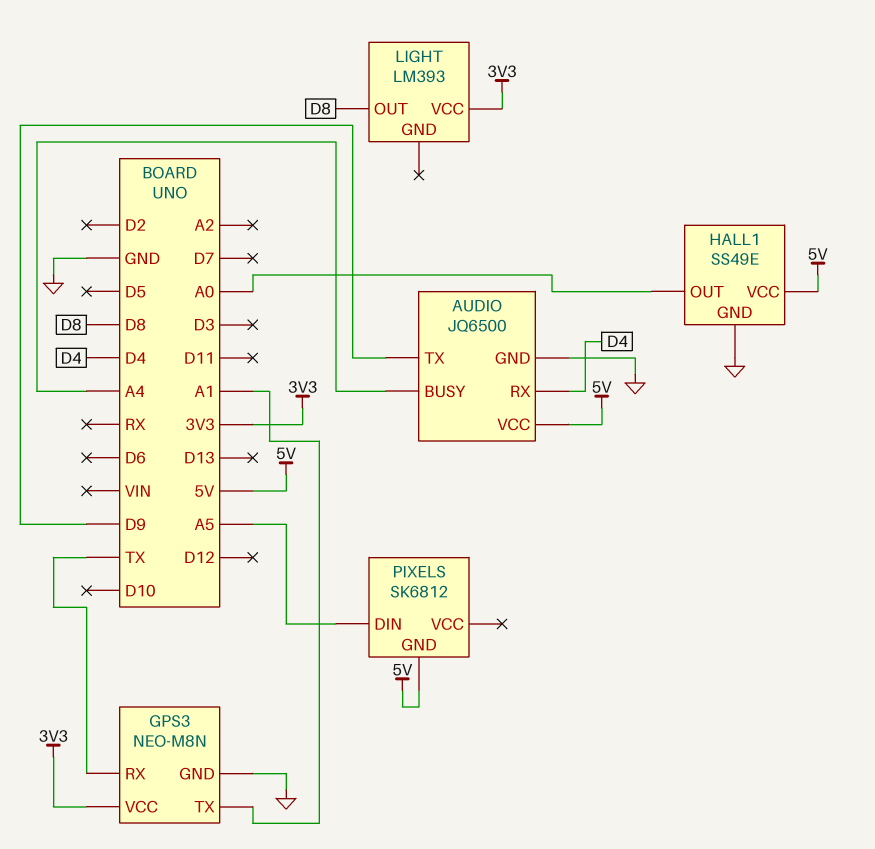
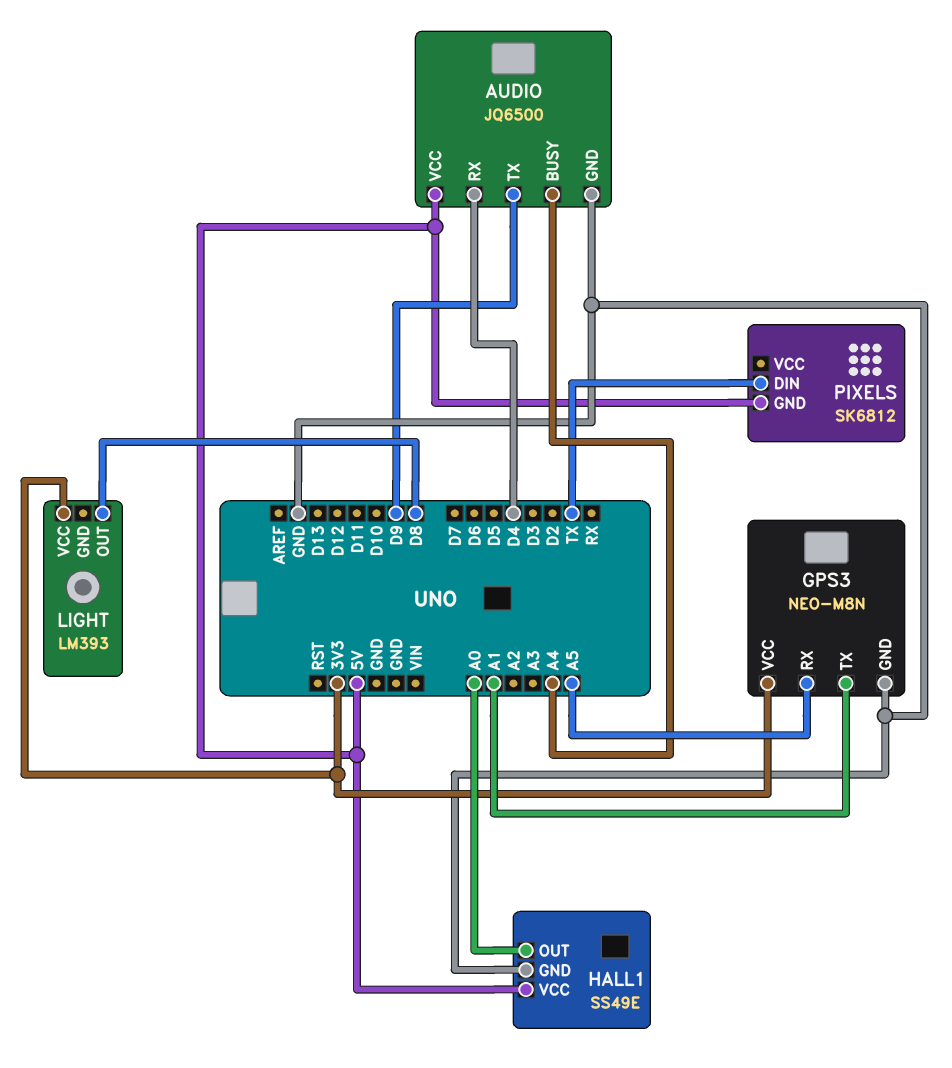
GPS3 pin RX: TX -> A5
PIXELS pin DIN: A5 -> TX

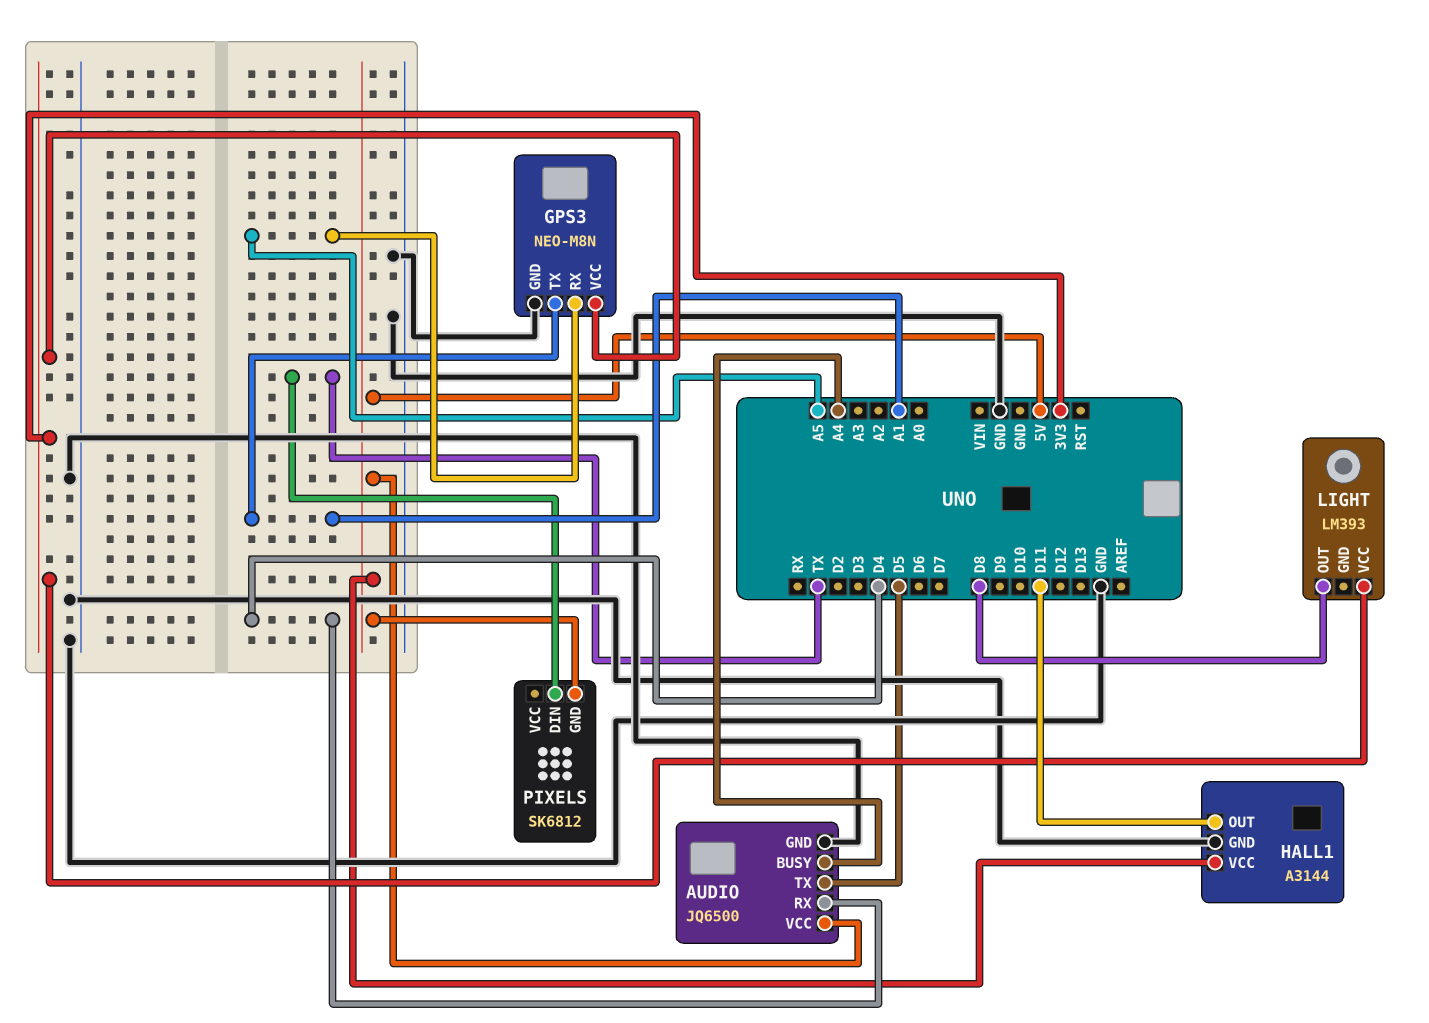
AUDIO pin TX: D9 -> D5
HALL1: SS49E -> A3144
HALL1 pin OUT: A0 -> D11

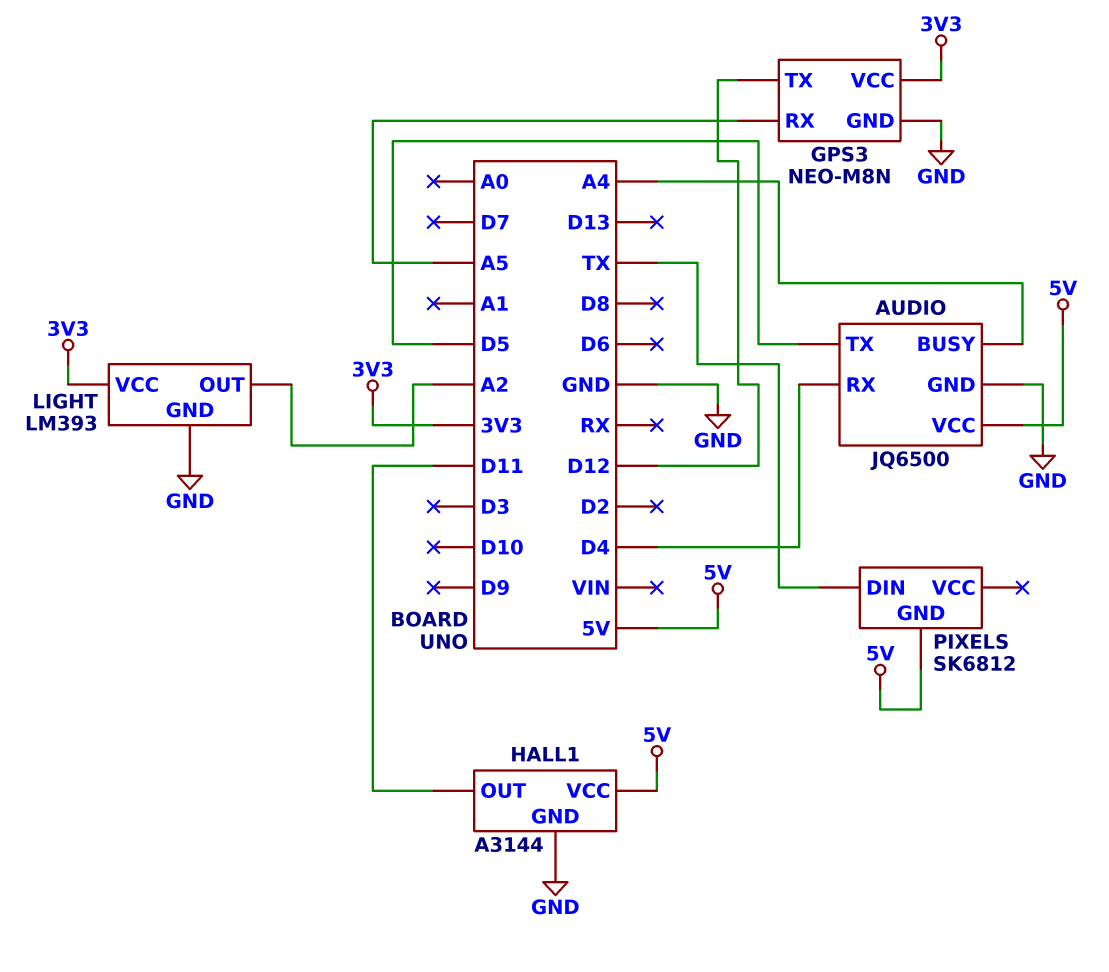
GPS3 pin TX: A1 -> D12
LIGHT pin GND: none -> GND
LIGHT pin OUT: D8 -> A2

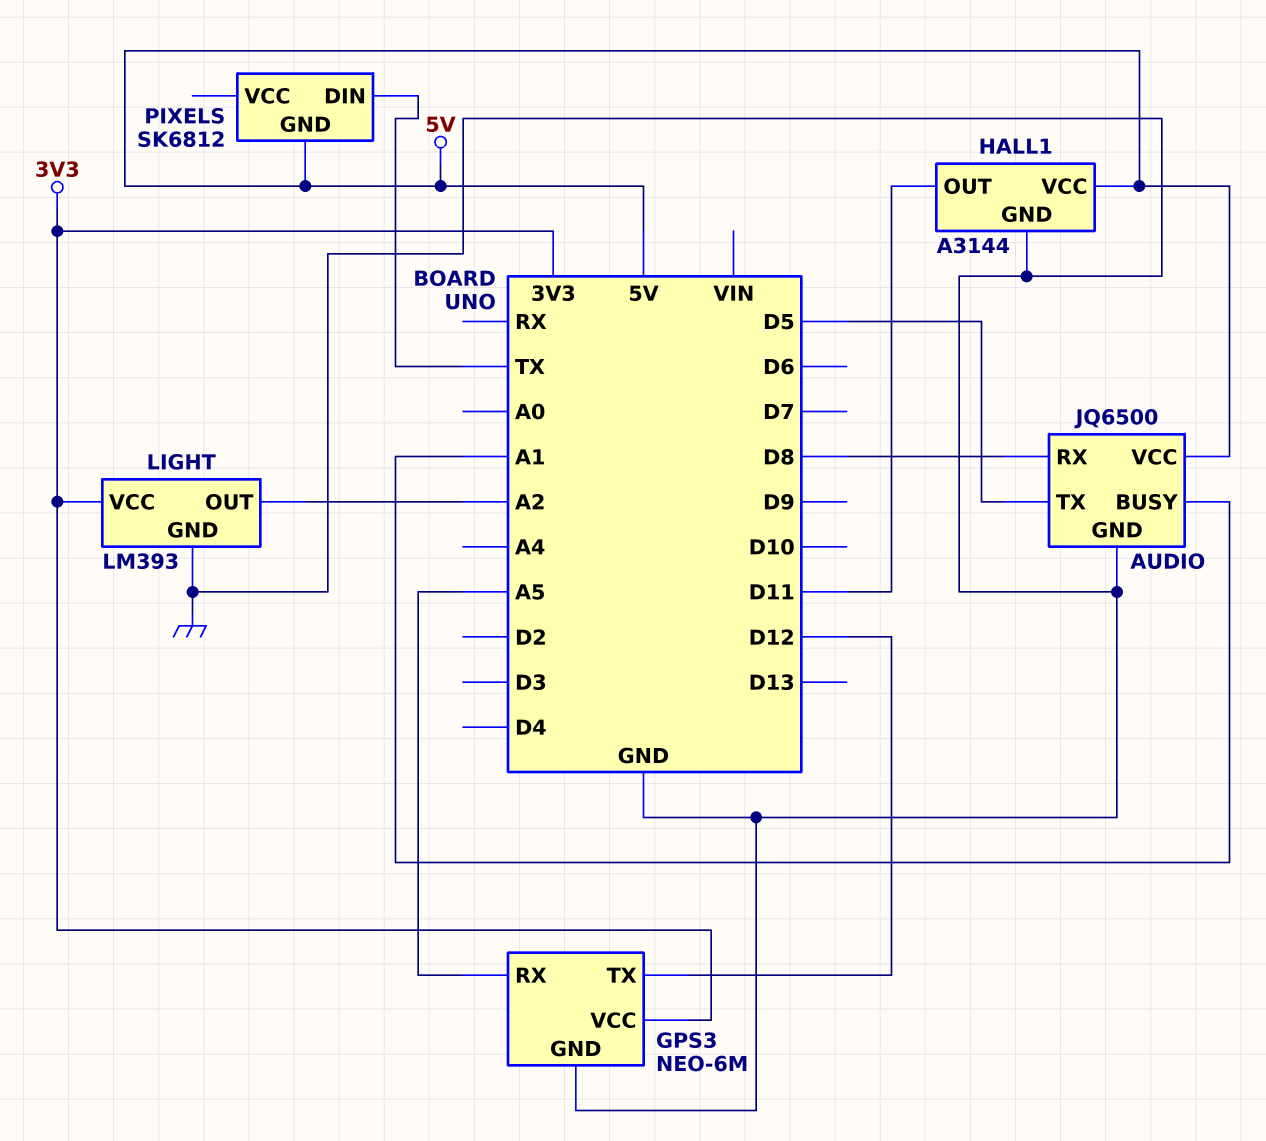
AUDIO pin BUSY: A4 -> A1
AUDIO pin RX: D4 -> D8
GPS3: NEO-M8N -> NEO-6M

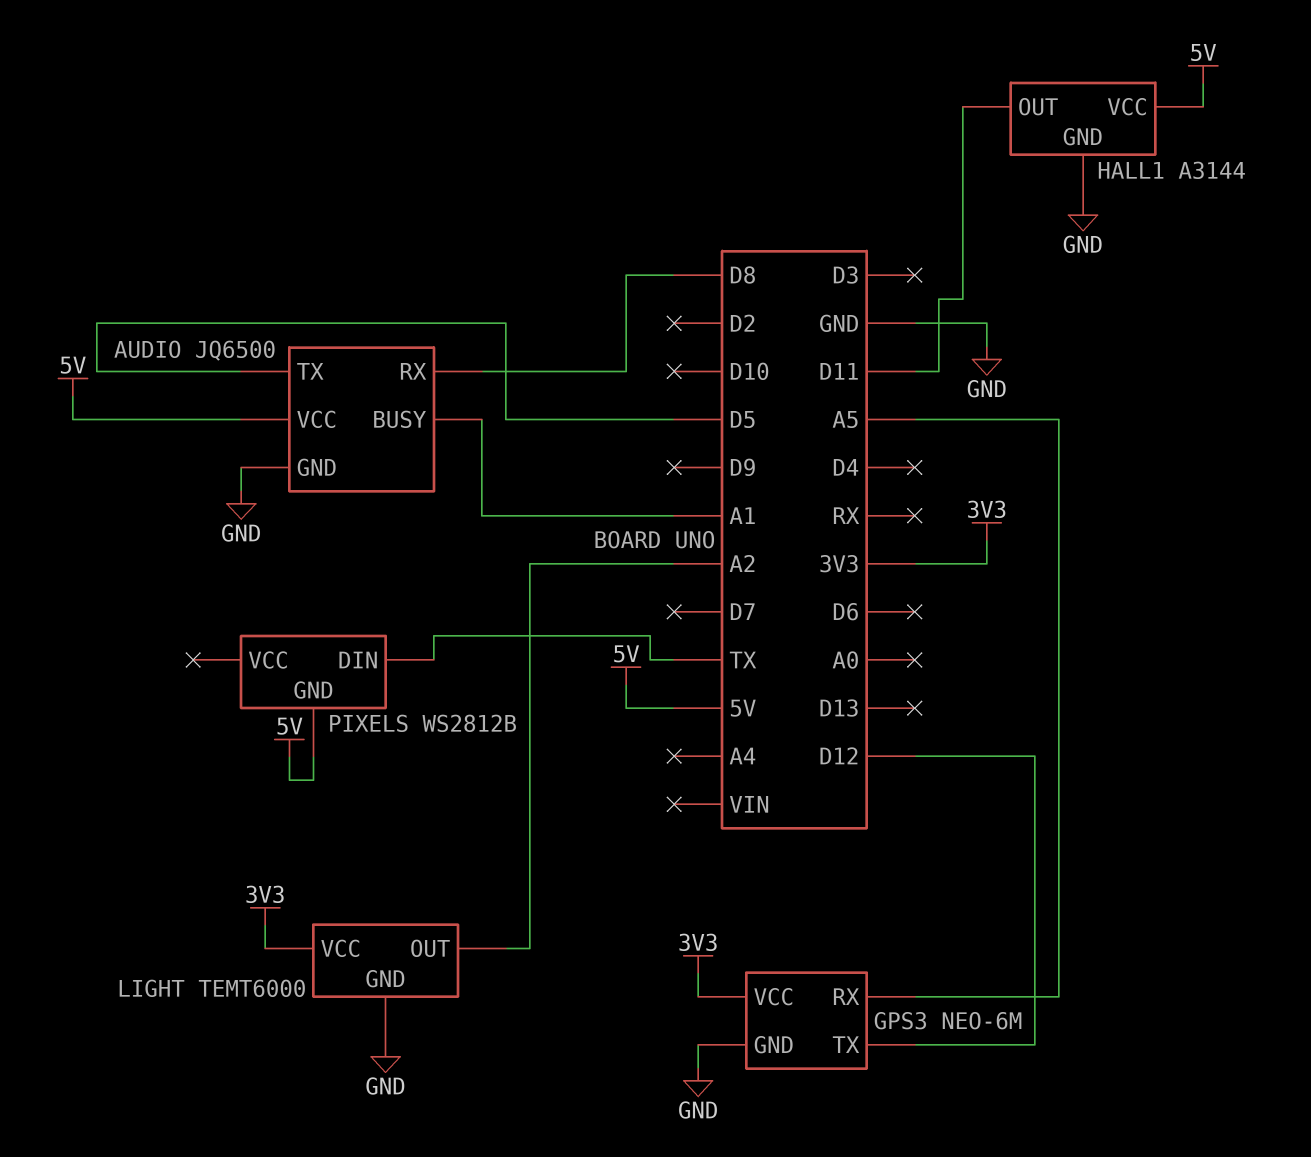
LIGHT: LM393 -> TEMT6000
PIXELS: SK6812 -> WS2812B

